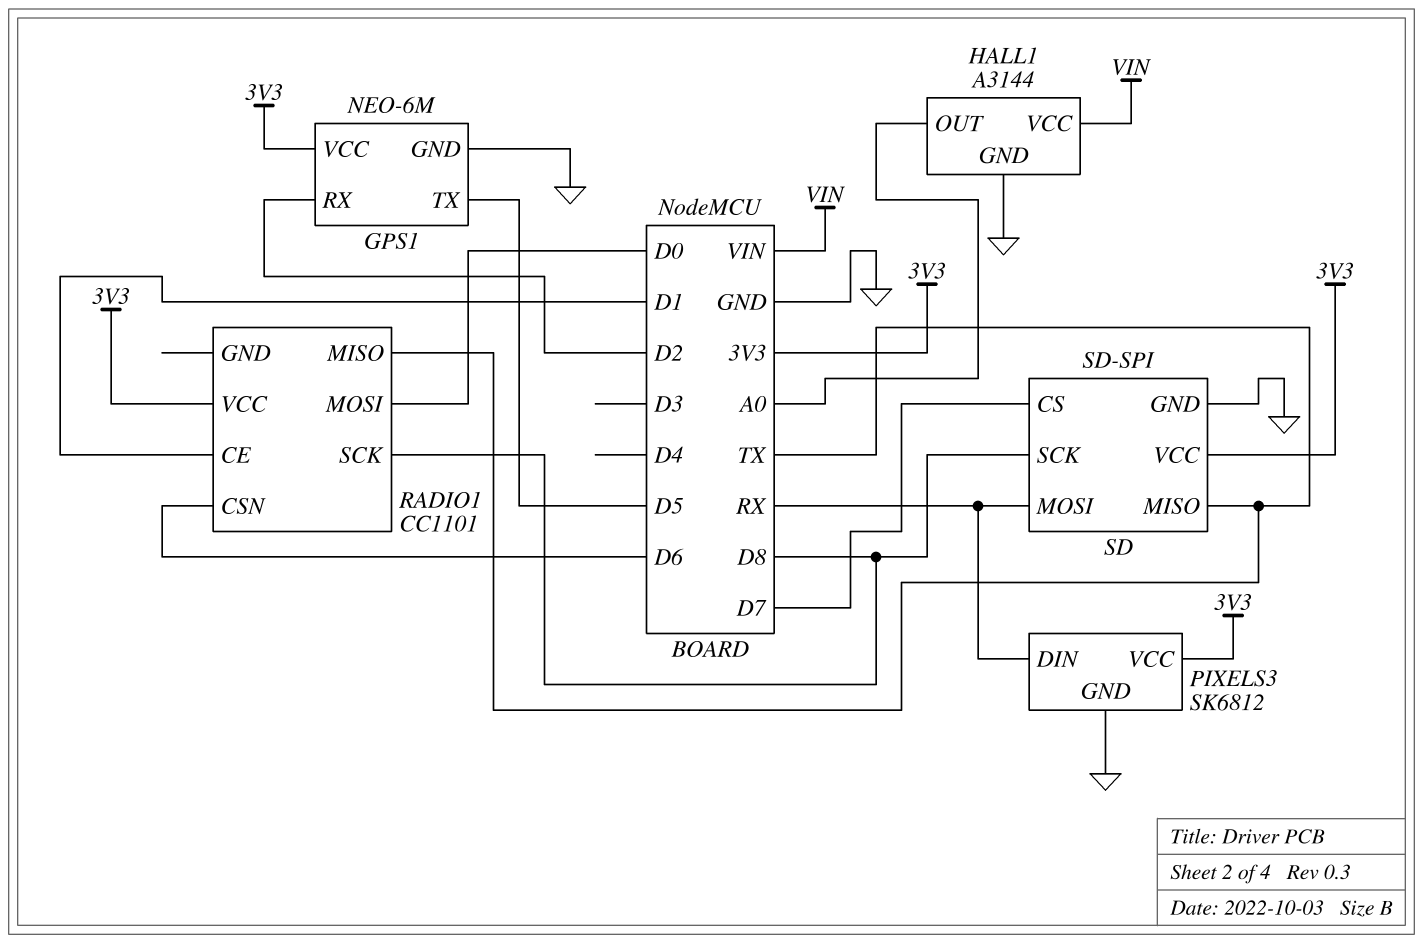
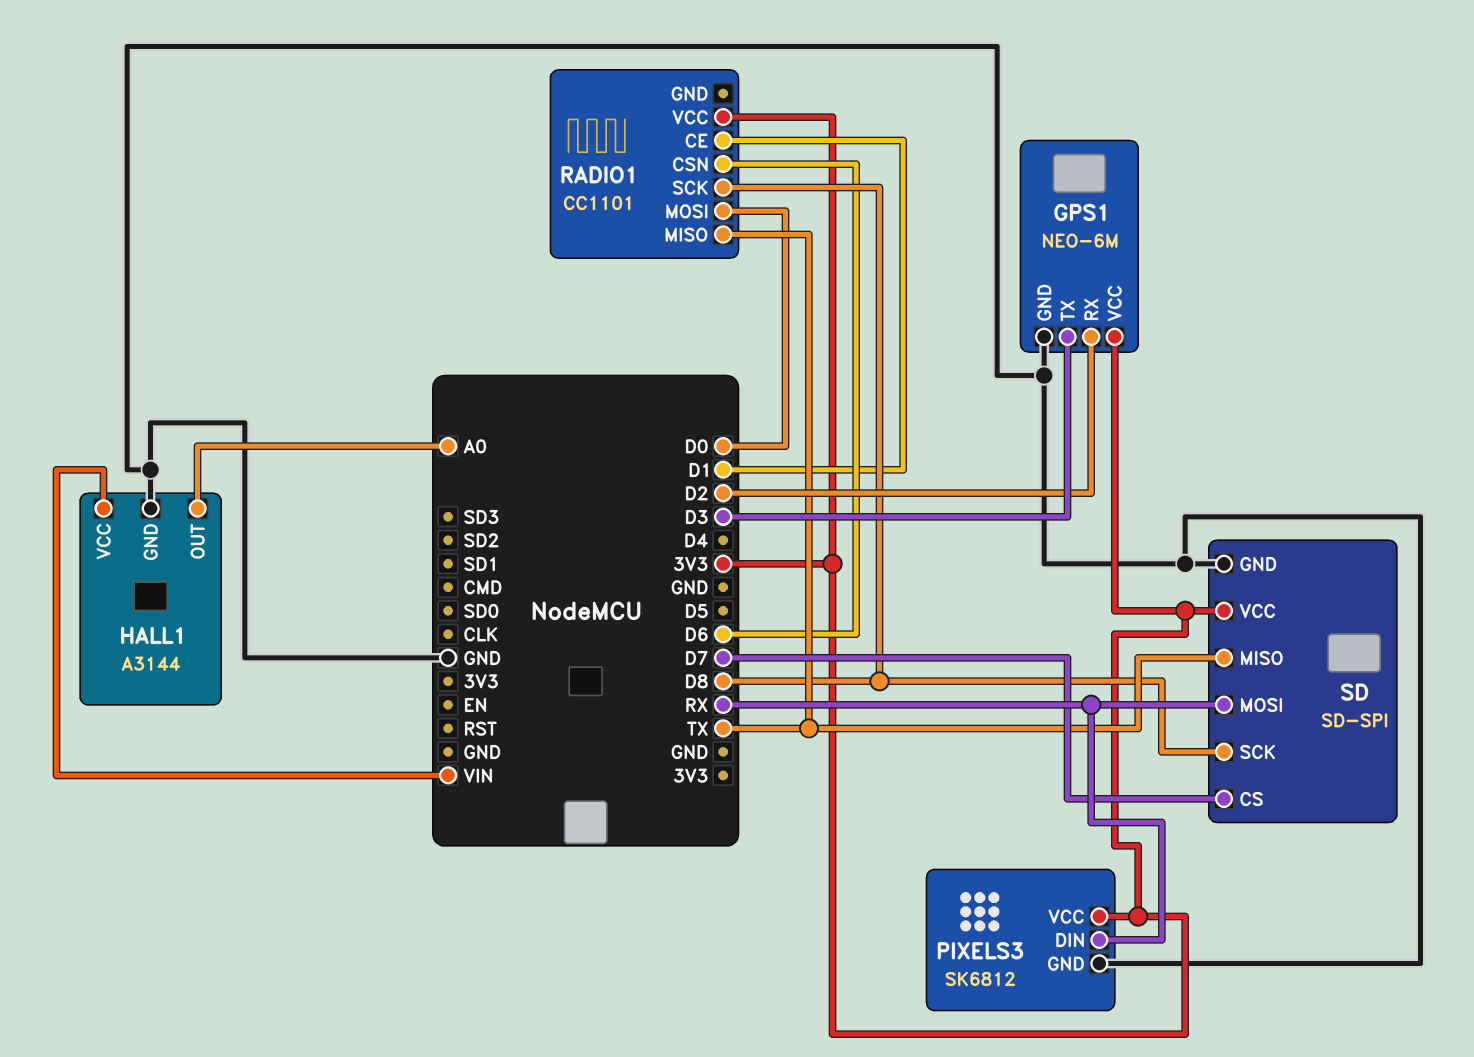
GPS1 pin TX: D5 -> D3

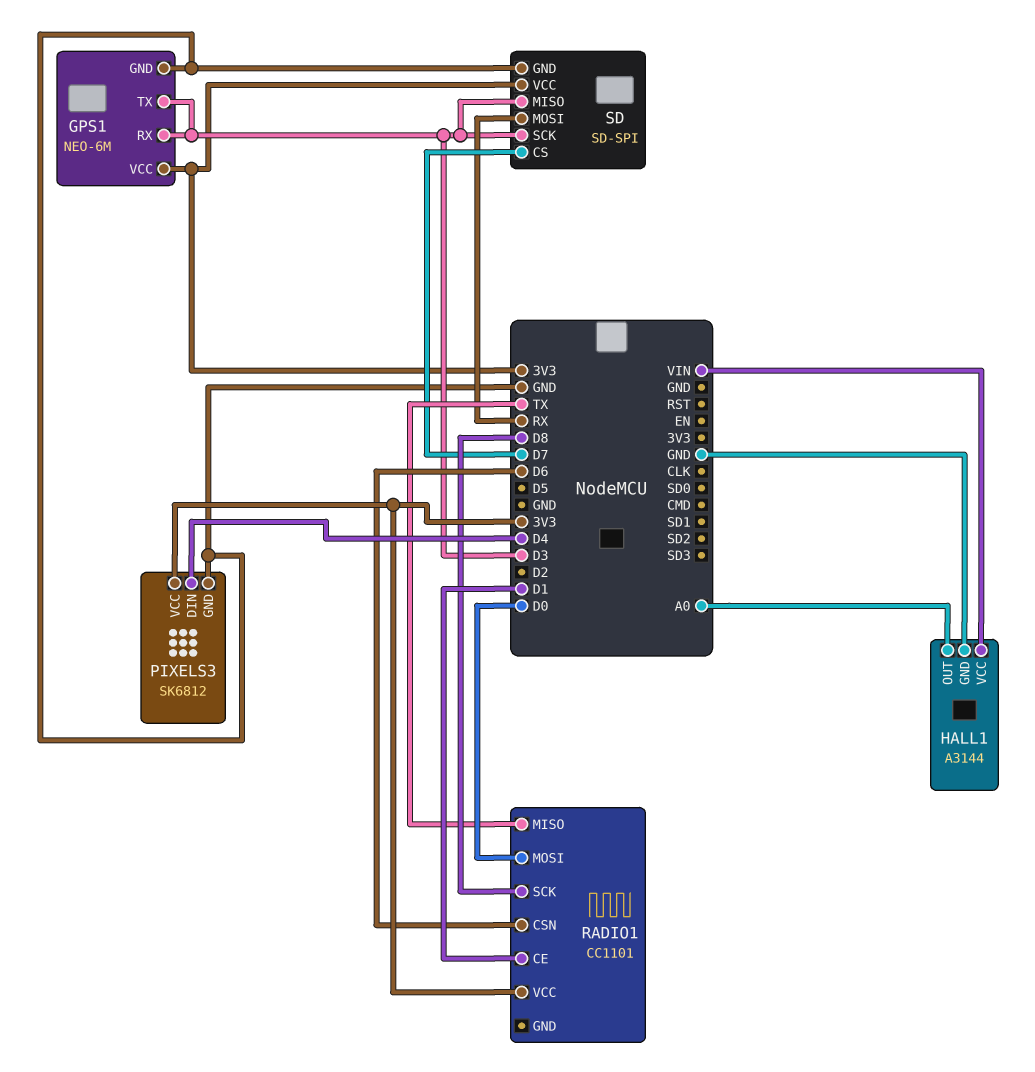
GPS1 pin RX: D2 -> D3
PIXELS3 pin DIN: RX -> D4
SD pin MISO: TX -> D3
SD pin SCK: D8 -> D3

